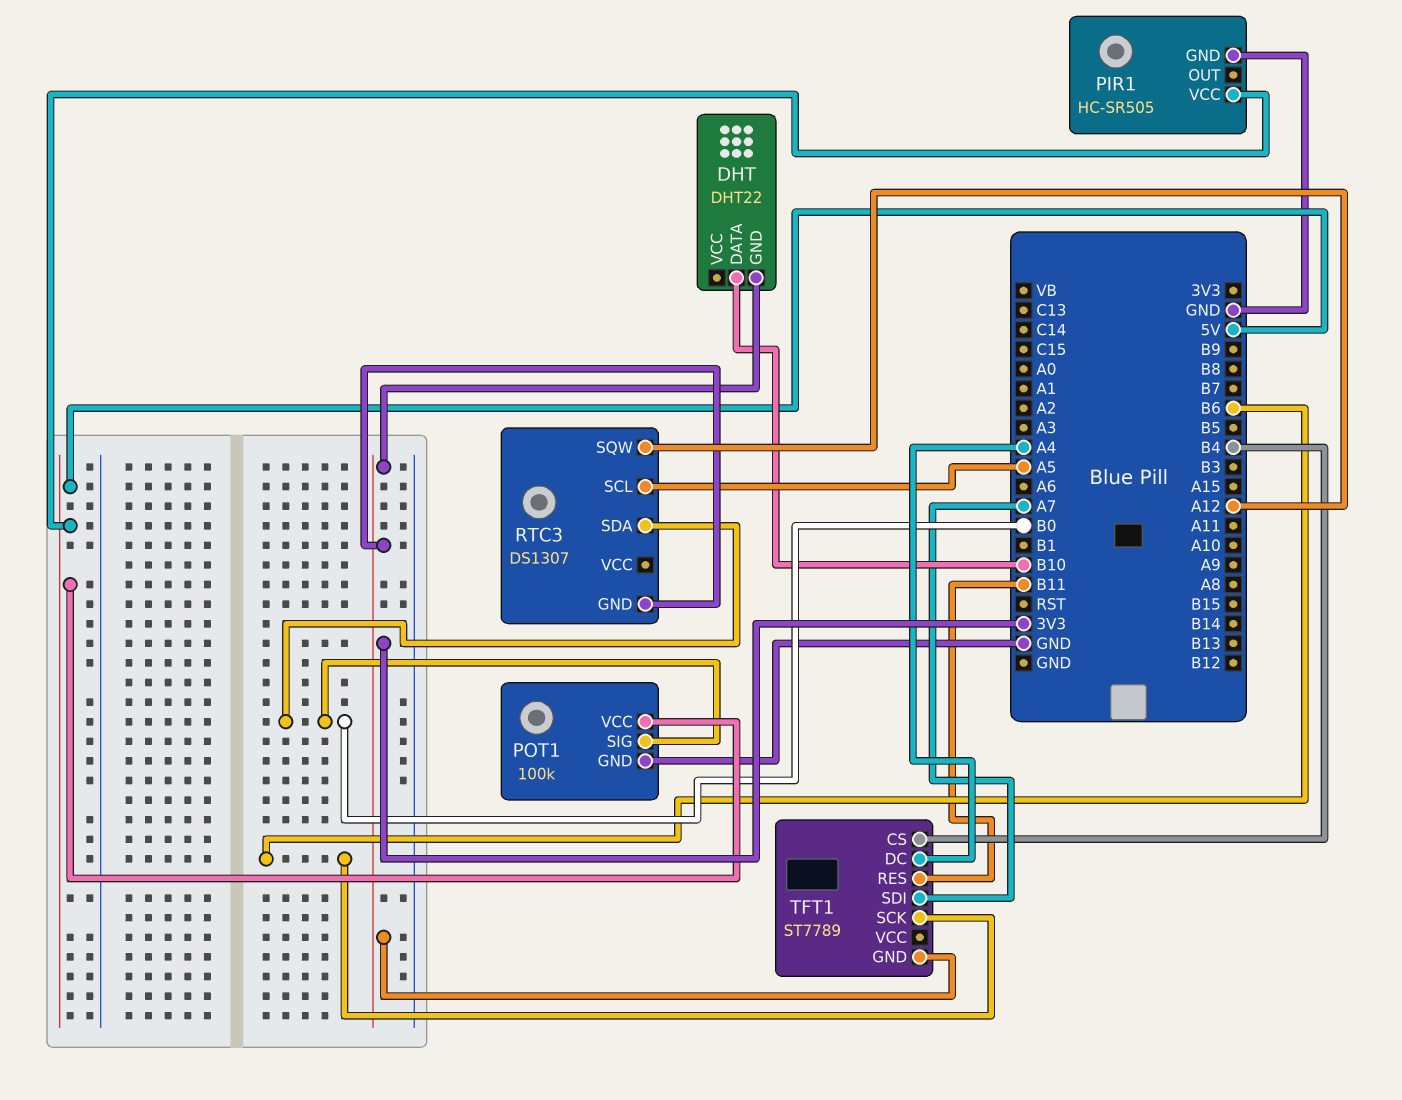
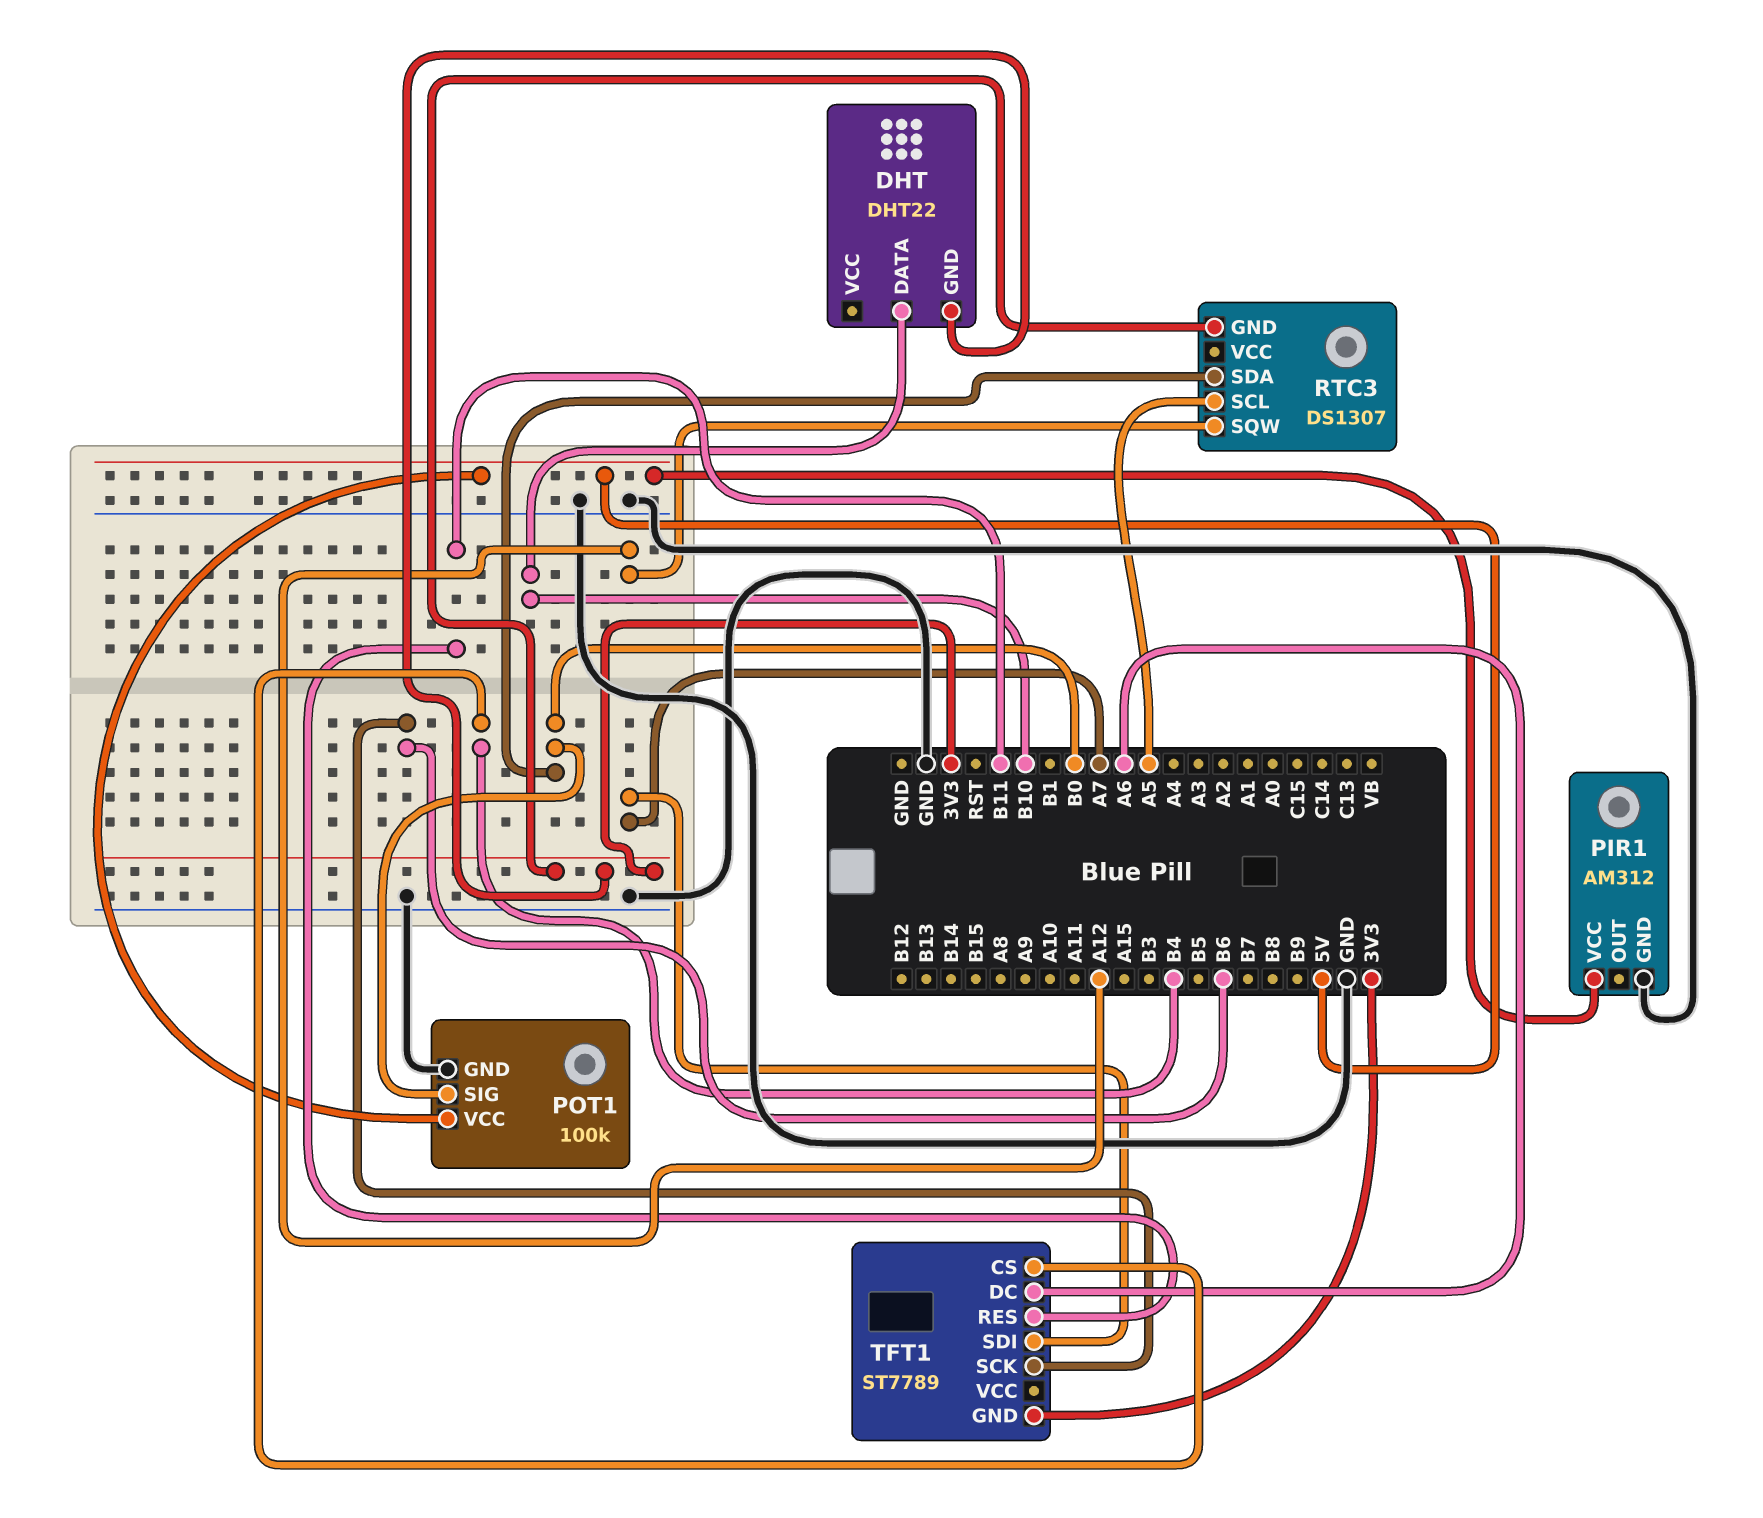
PIR1: HC-SR505 -> AM312
TFT1 pin DC: A4 -> A6

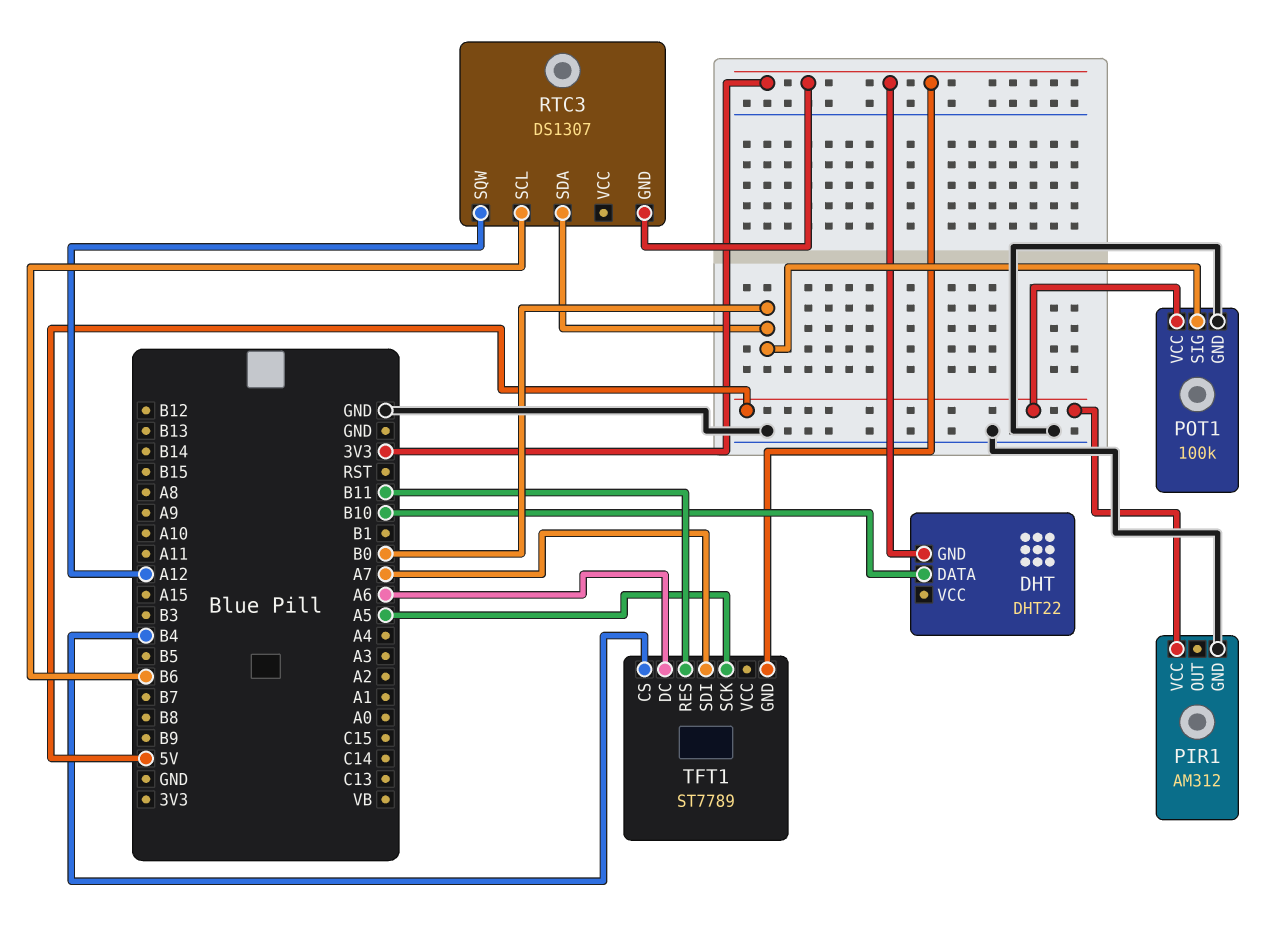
RTC3 pin SCL: A5 -> B6
TFT1 pin SCK: B6 -> A5

